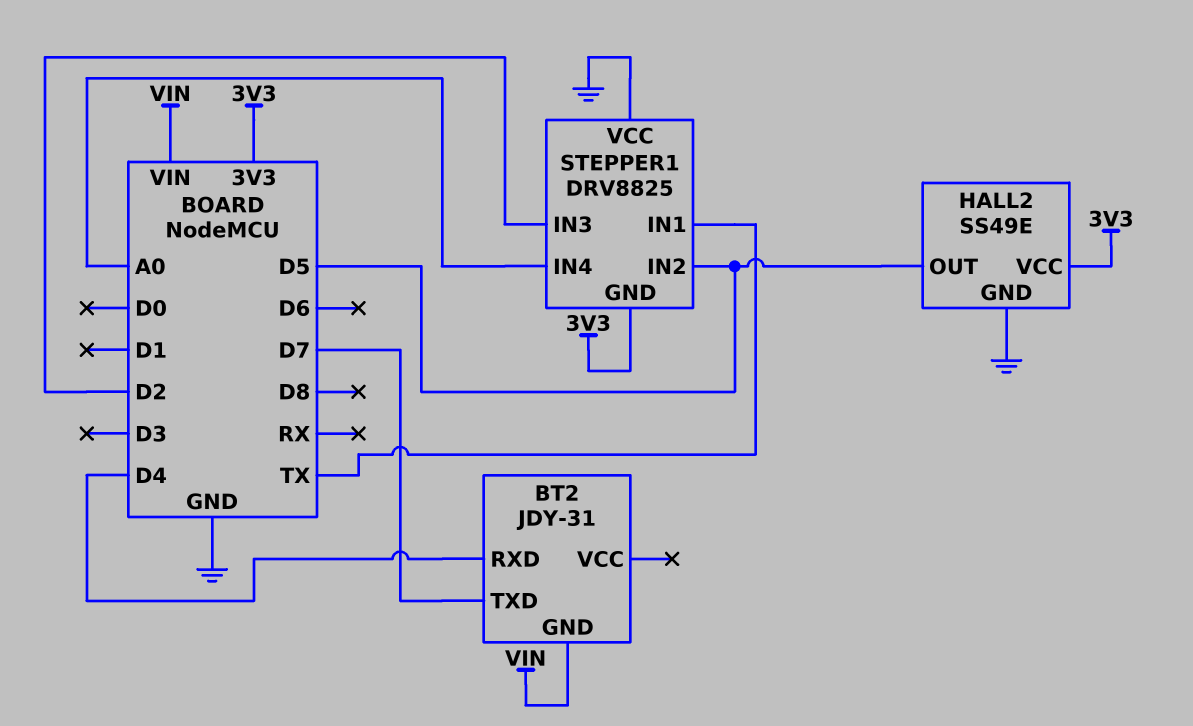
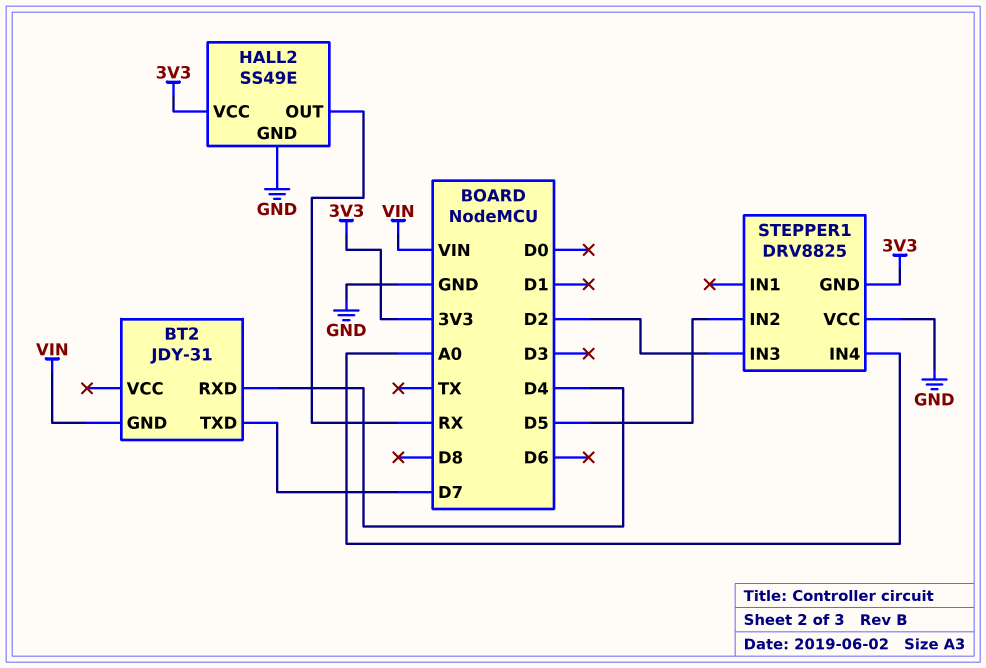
HALL2 pin OUT: D5 -> RX
STEPPER1 pin IN1: TX -> none

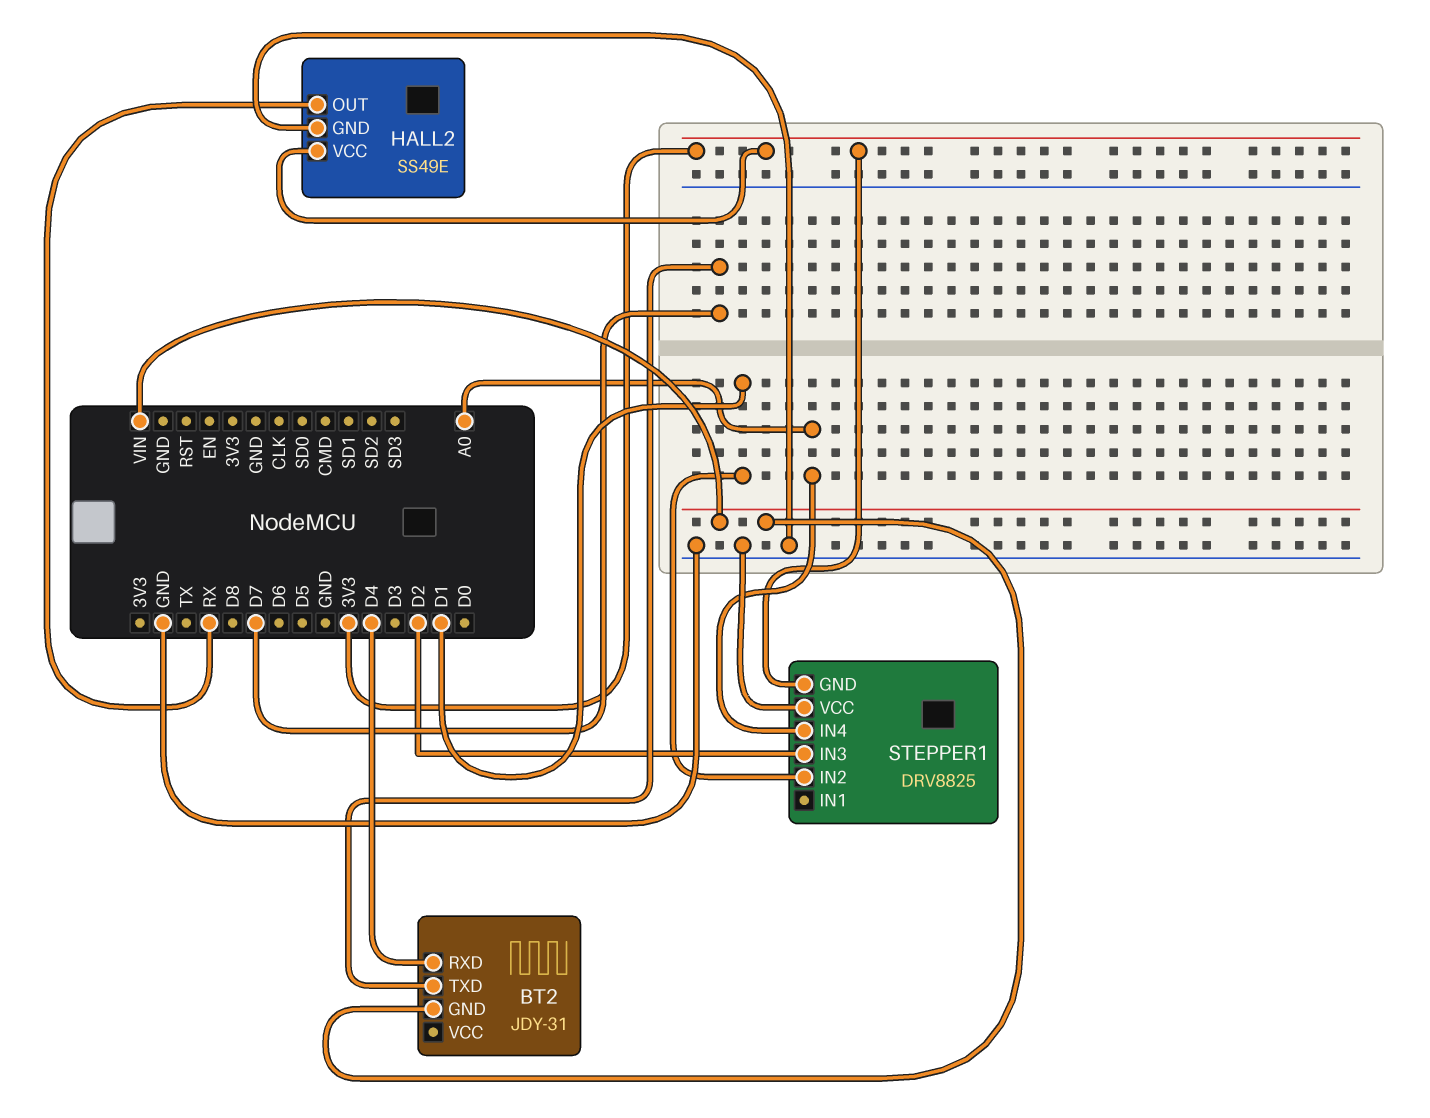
STEPPER1 pin IN2: D5 -> D1

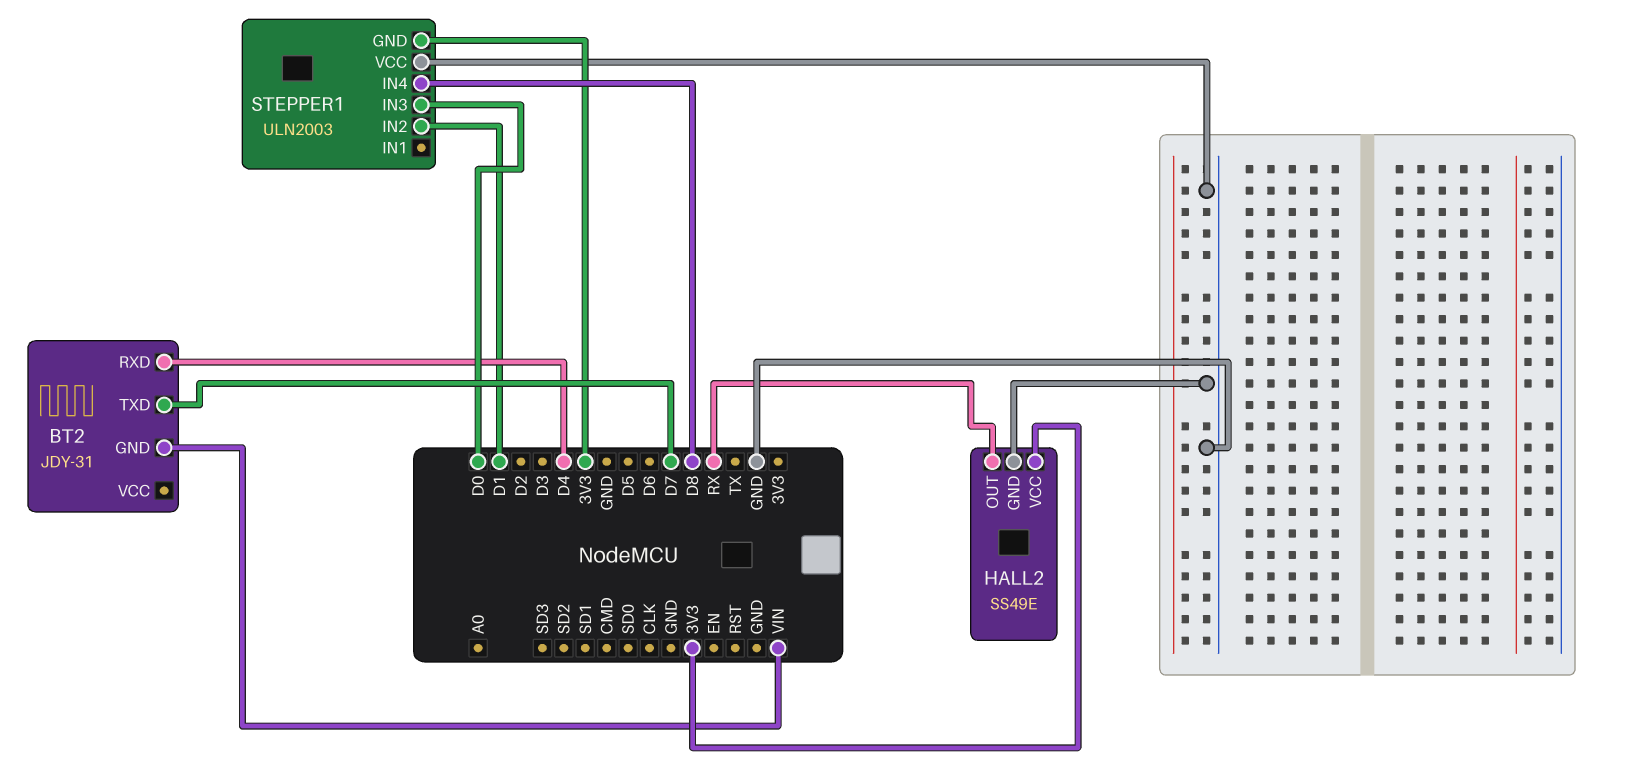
STEPPER1: DRV8825 -> ULN2003
STEPPER1 pin IN3: D2 -> D0
STEPPER1 pin IN4: A0 -> D8

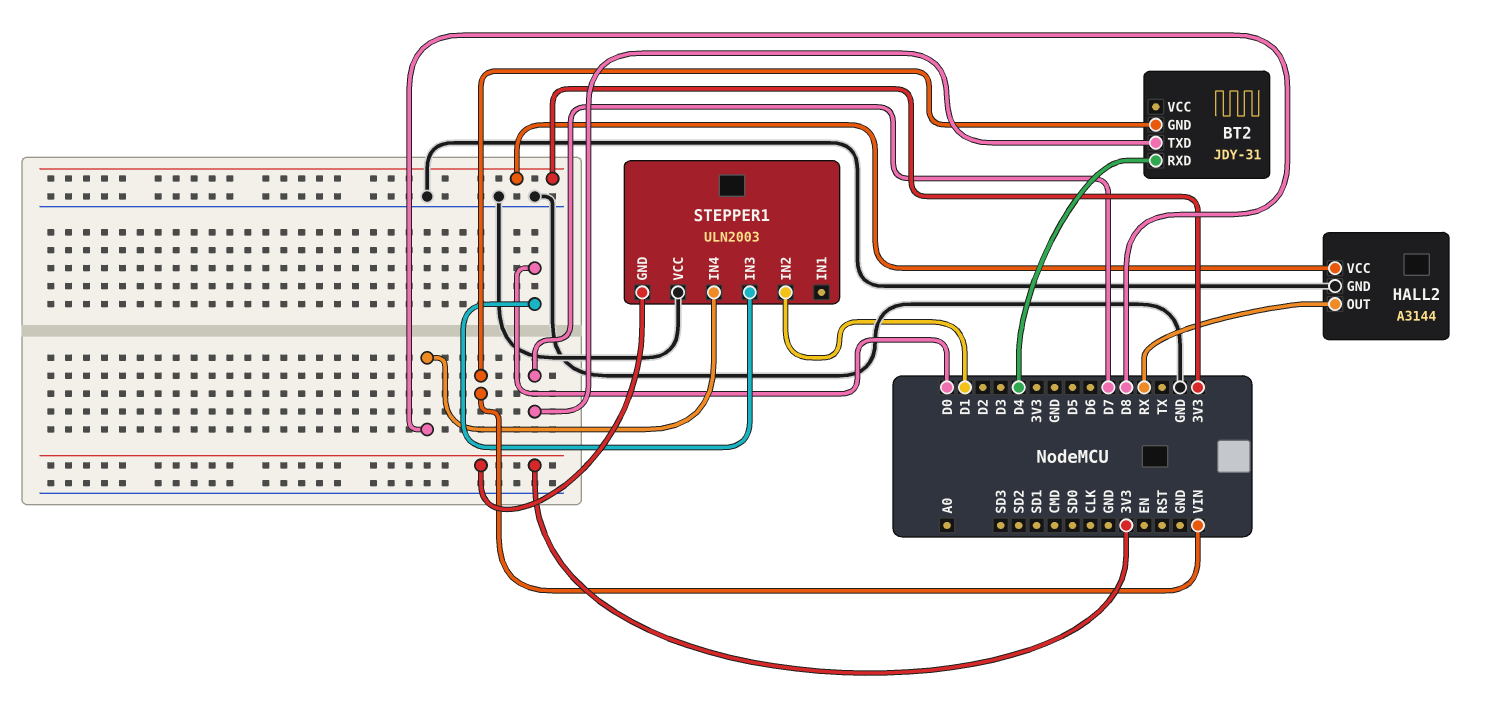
HALL2: SS49E -> A3144

